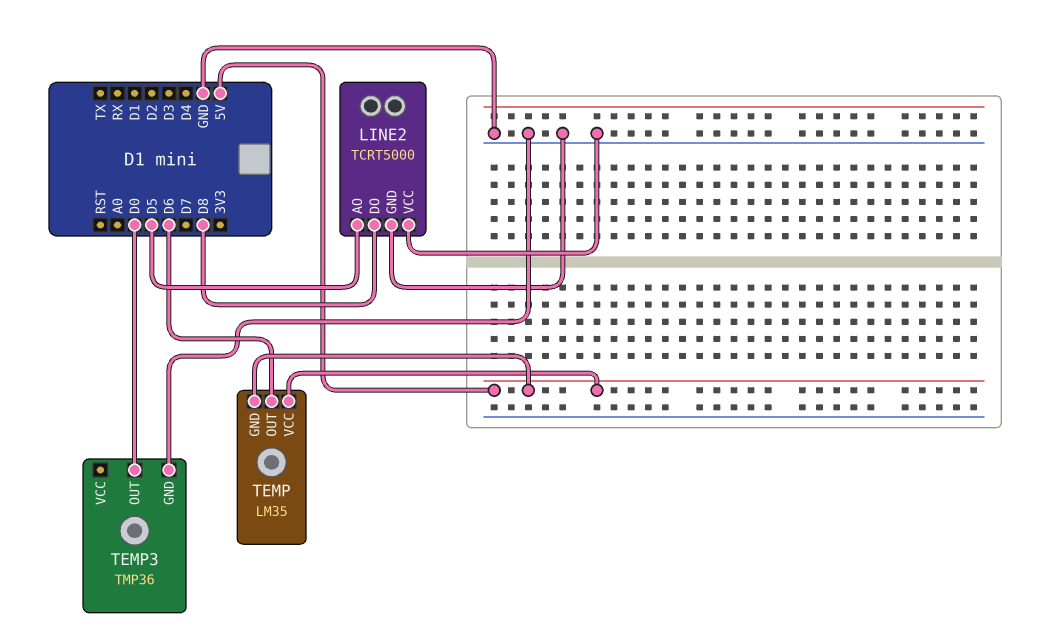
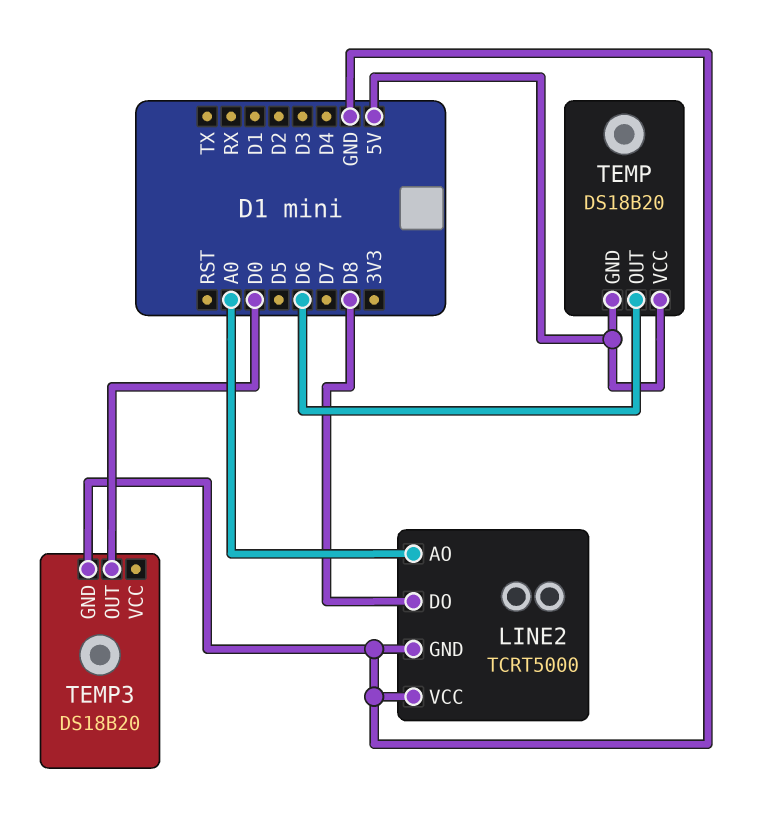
LINE2 pin AO: D5 -> A0
TEMP: LM35 -> DS18B20
TEMP3: TMP36 -> DS18B20

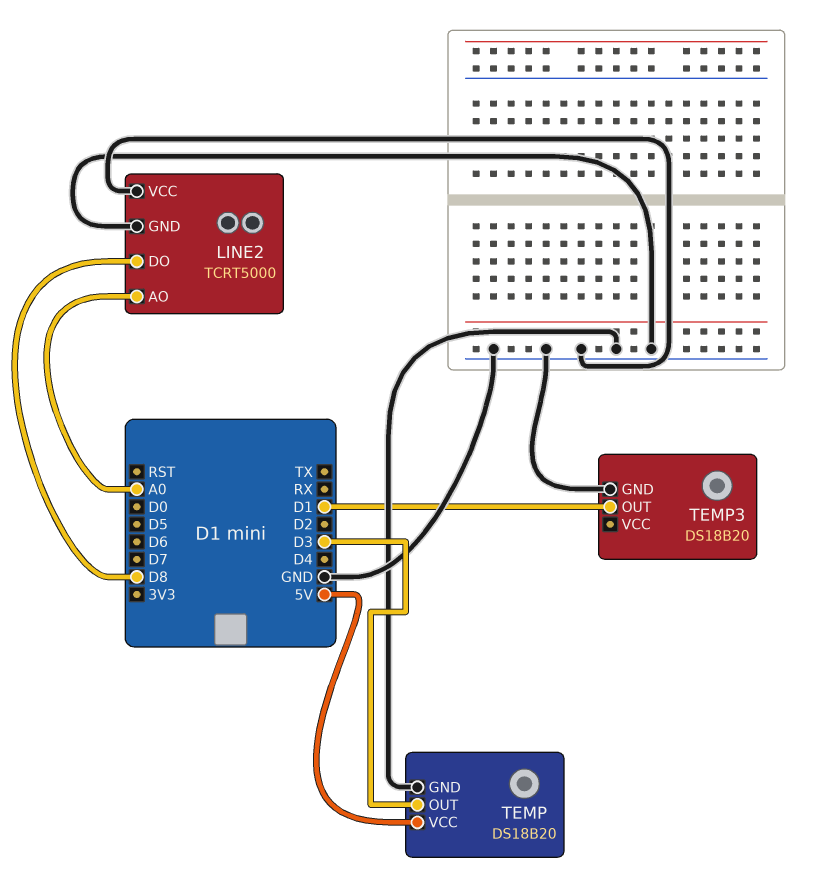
TEMP pin GND: 5V -> GND
TEMP pin OUT: D6 -> D3
TEMP3 pin OUT: D0 -> D1

